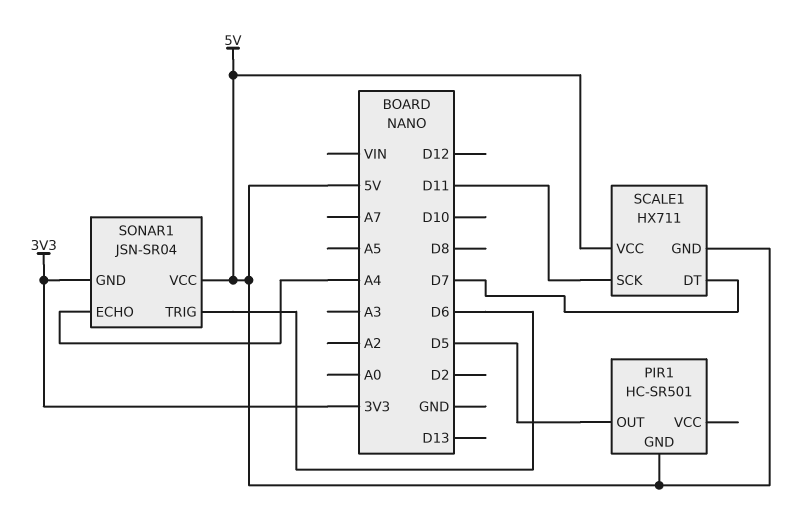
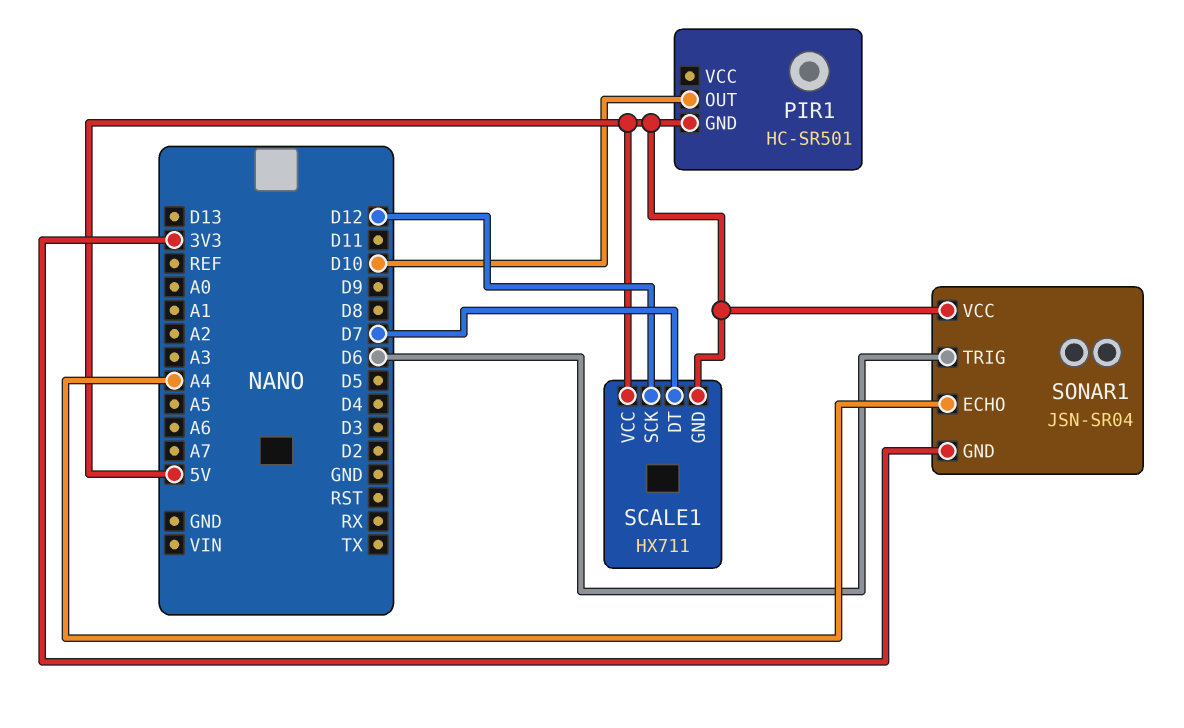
PIR1 pin OUT: D5 -> D10
SCALE1 pin SCK: D11 -> D12

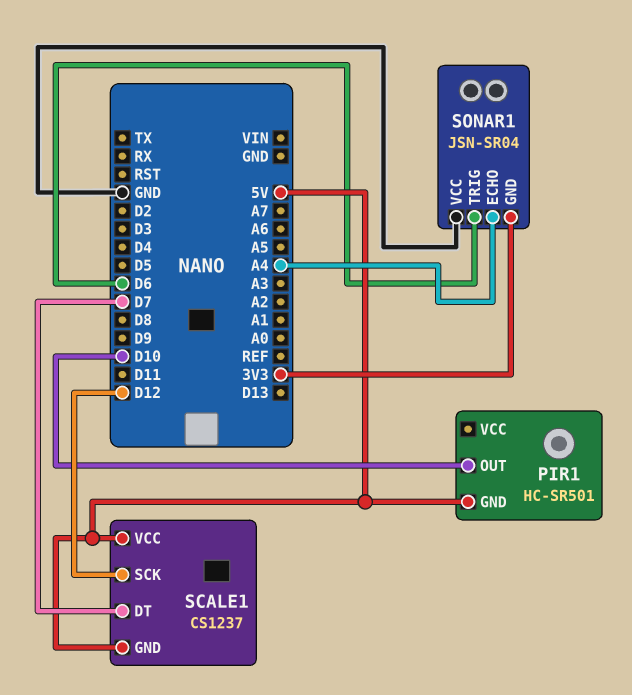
SCALE1: HX711 -> CS1237
SONAR1 pin VCC: 5V -> GND

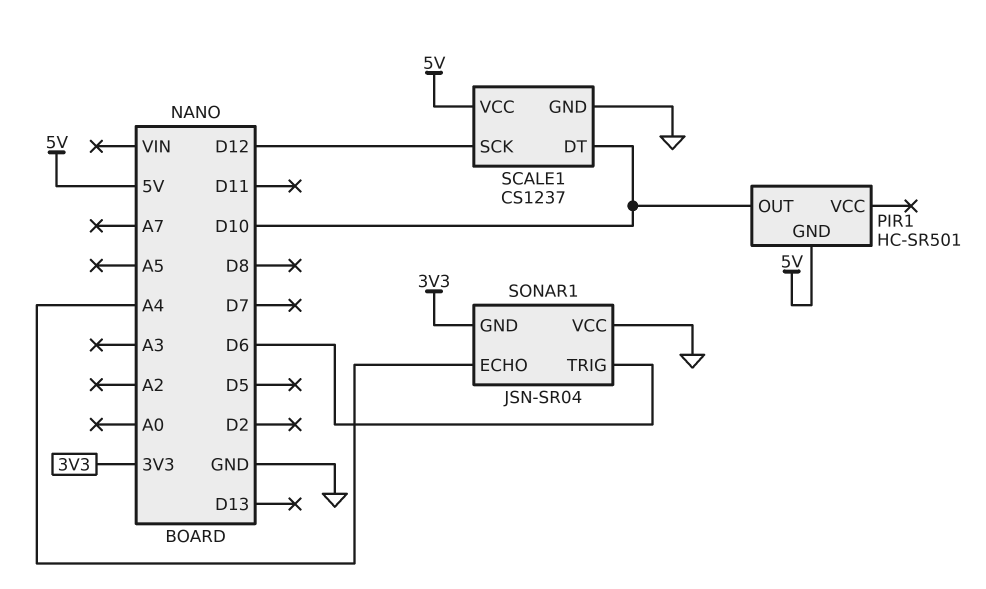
SCALE1 pin DT: D7 -> D10
SCALE1 pin GND: 5V -> GND

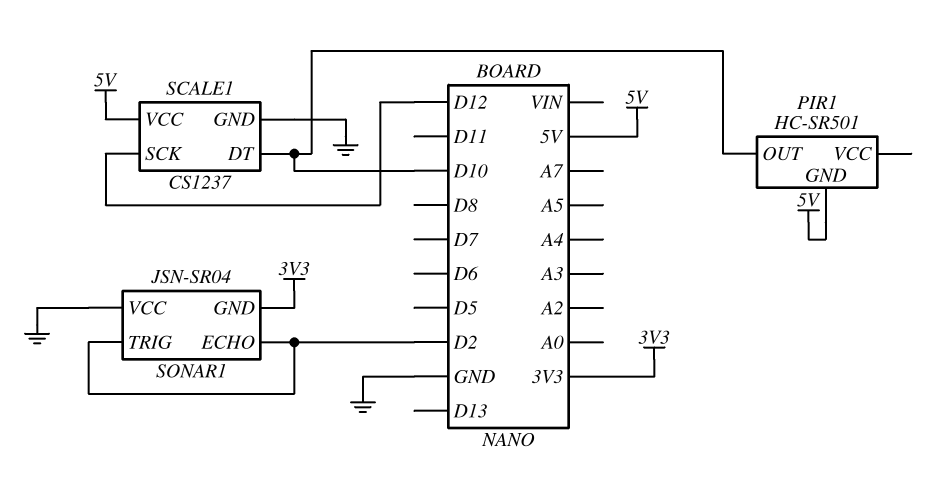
SONAR1 pin ECHO: A4 -> D2
SONAR1 pin TRIG: D6 -> D2

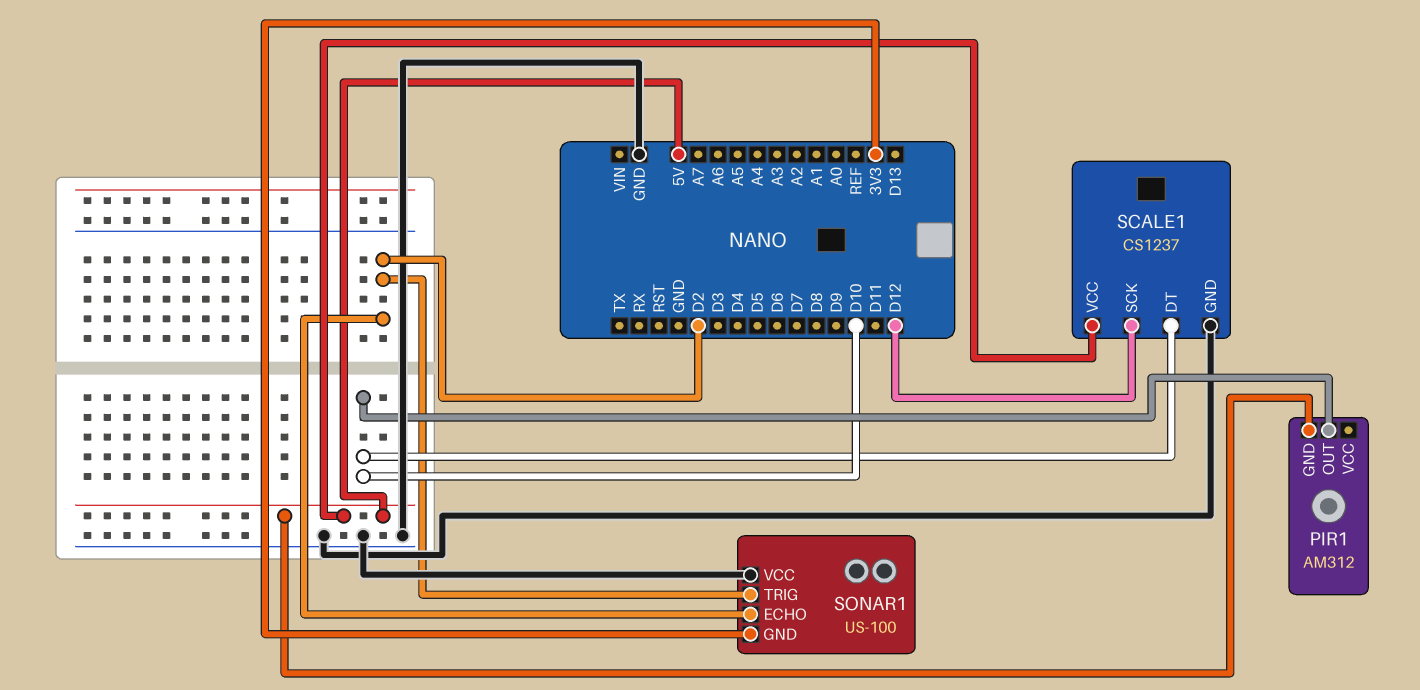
PIR1: HC-SR501 -> AM312
SONAR1: JSN-SR04 -> US-100

